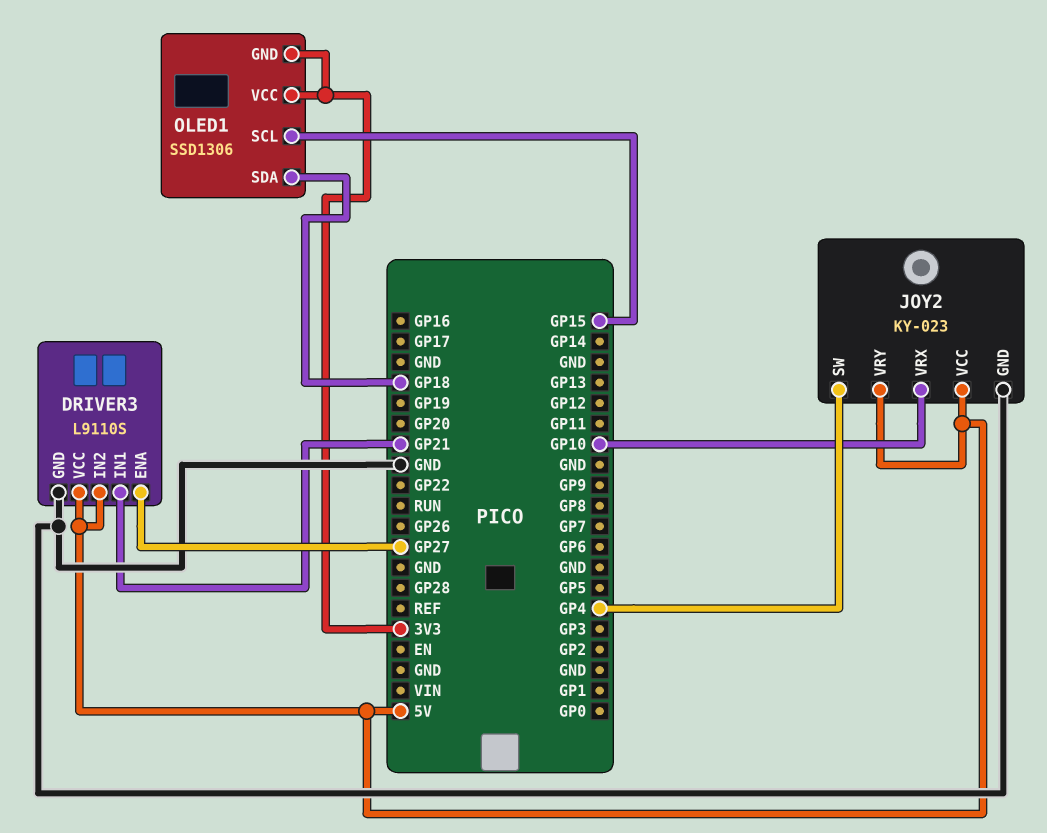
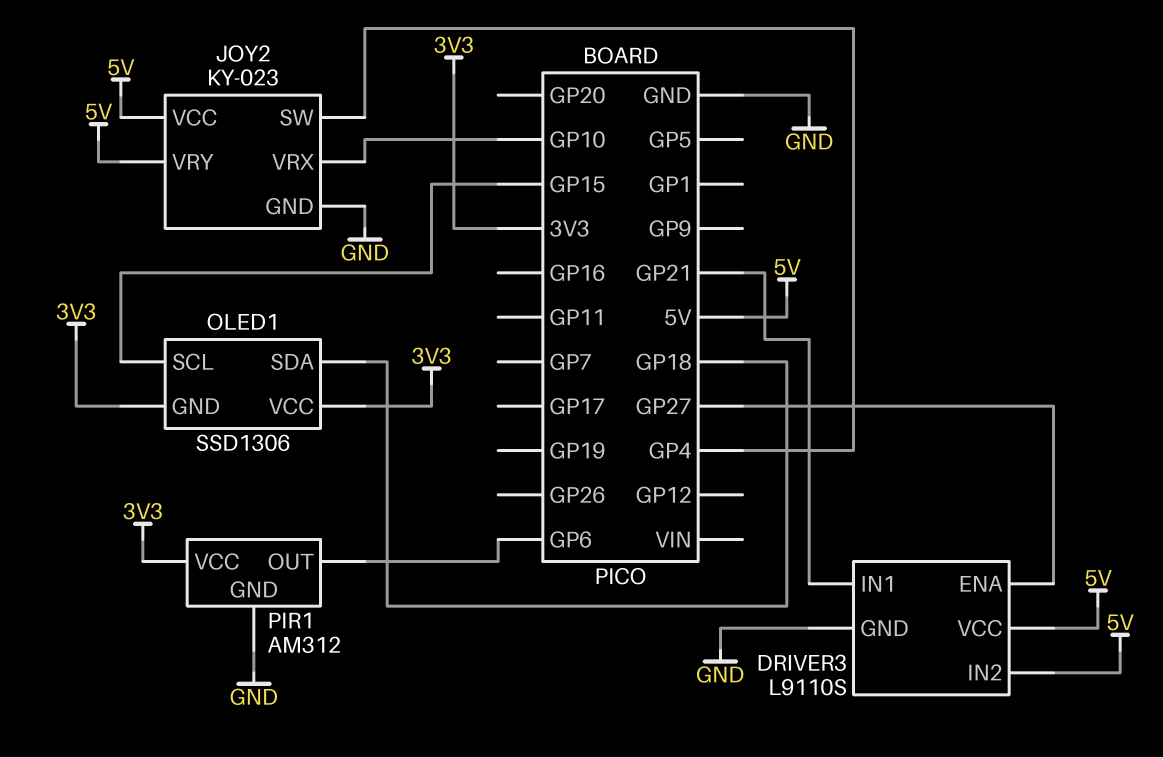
PIR1: none -> AM312
PIR1 pin GND: none -> GND
PIR1 pin OUT: none -> GP6
PIR1 pin VCC: none -> 3V3

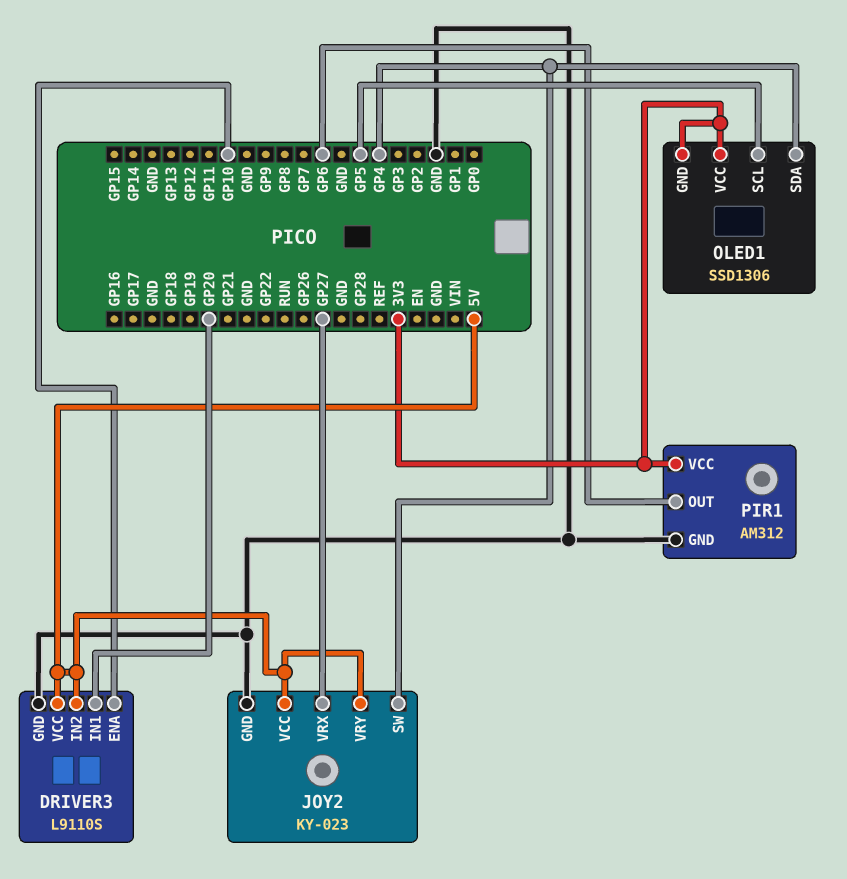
DRIVER3 pin ENA: GP27 -> GP10
DRIVER3 pin IN1: GP21 -> GP20
JOY2 pin VRX: GP10 -> GP27
OLED1 pin SCL: GP15 -> GP5
OLED1 pin SDA: GP18 -> GP4

